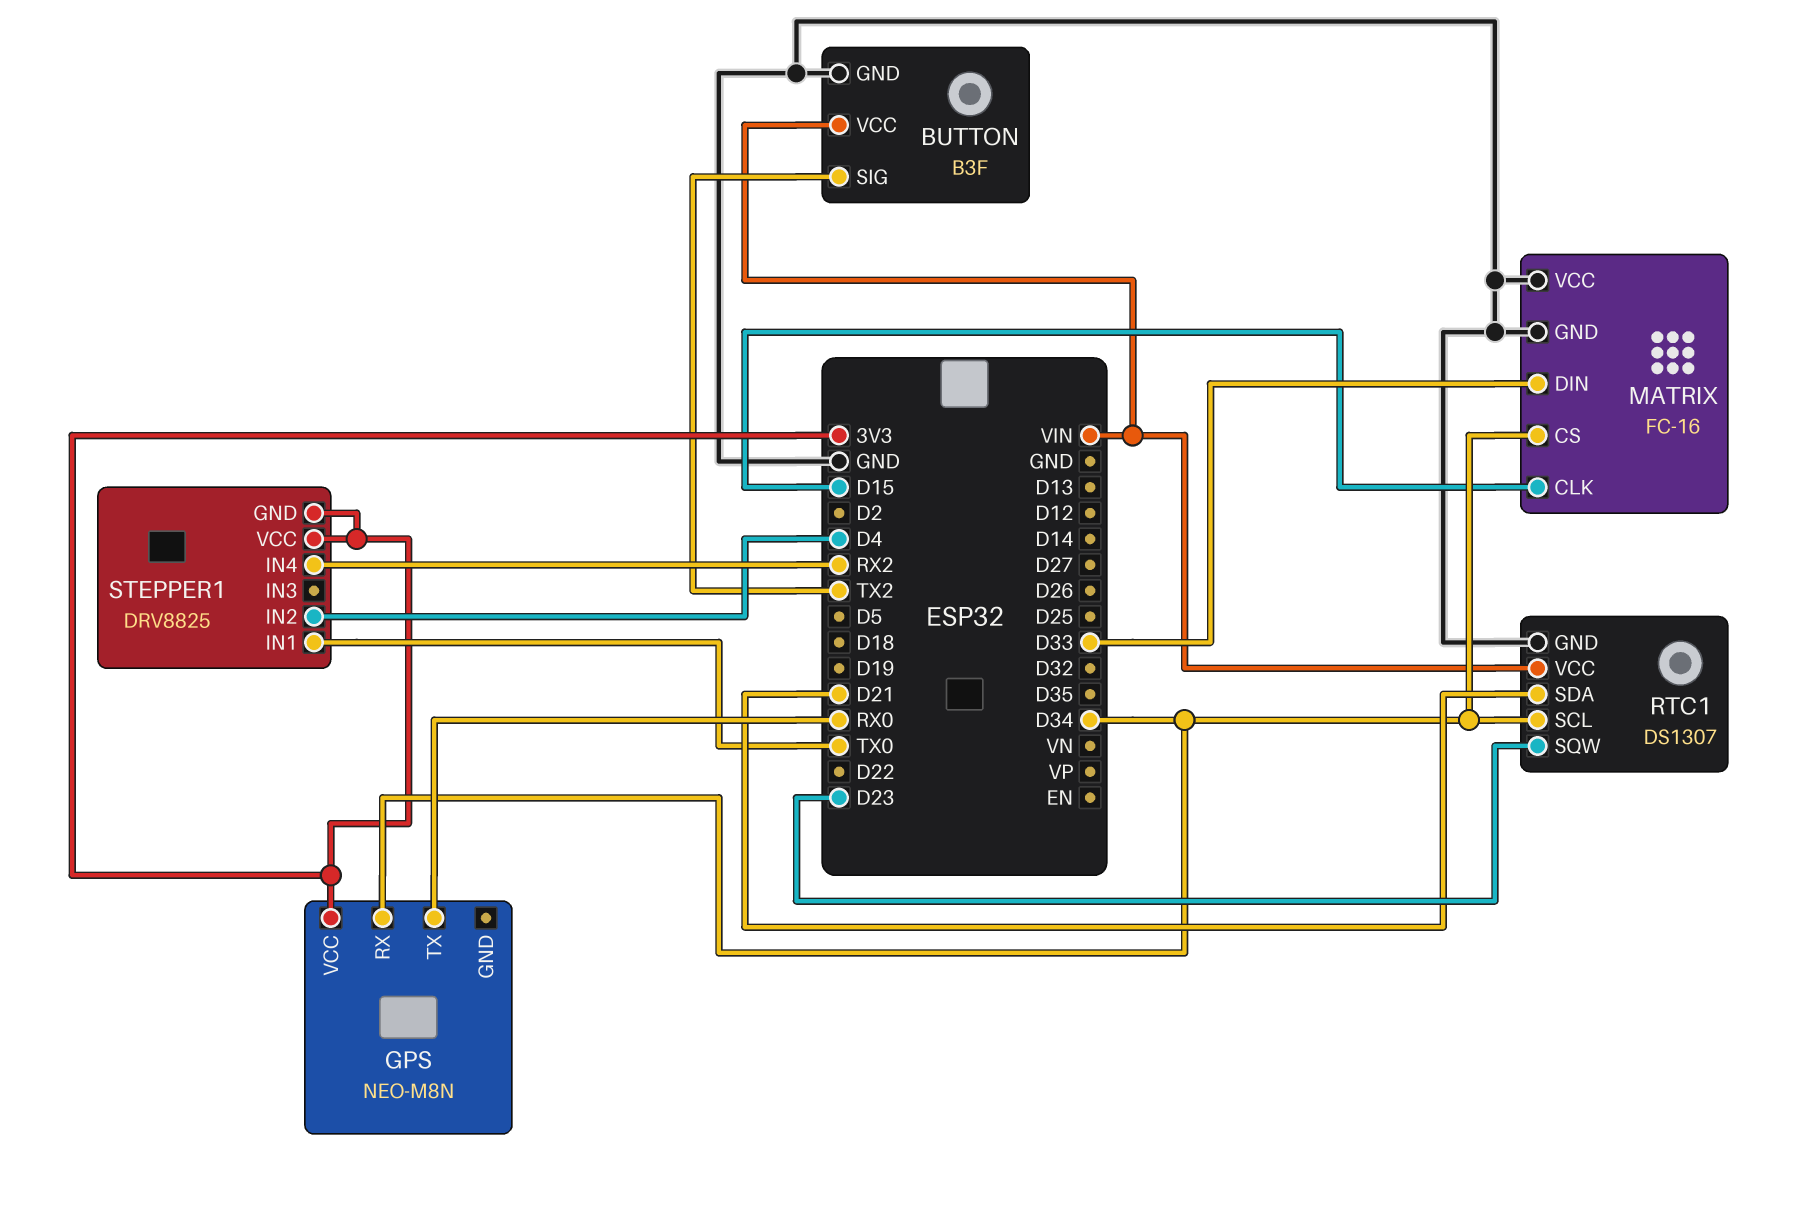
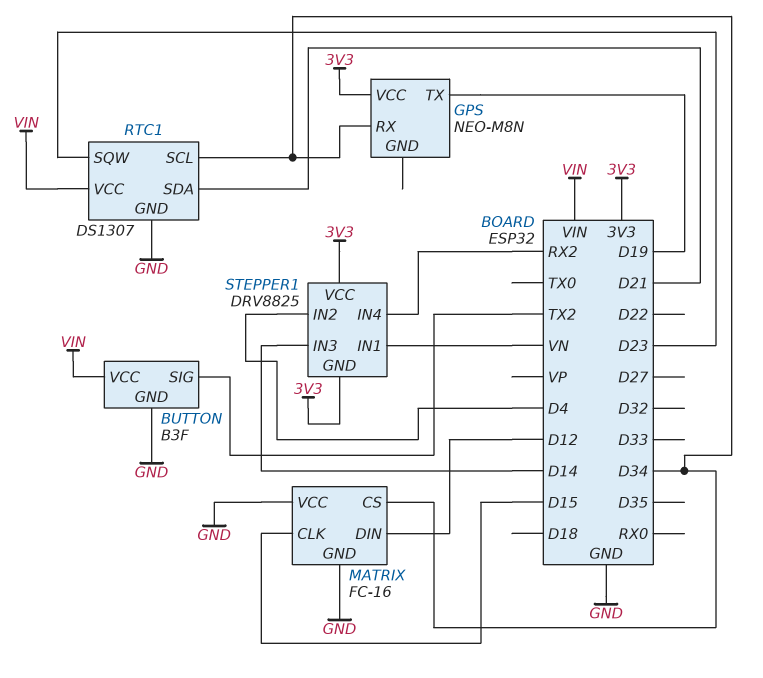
GPS pin TX: RX0 -> D19
MATRIX pin DIN: D33 -> D12
STEPPER1 pin IN1: TX0 -> VN
STEPPER1 pin IN3: none -> D14

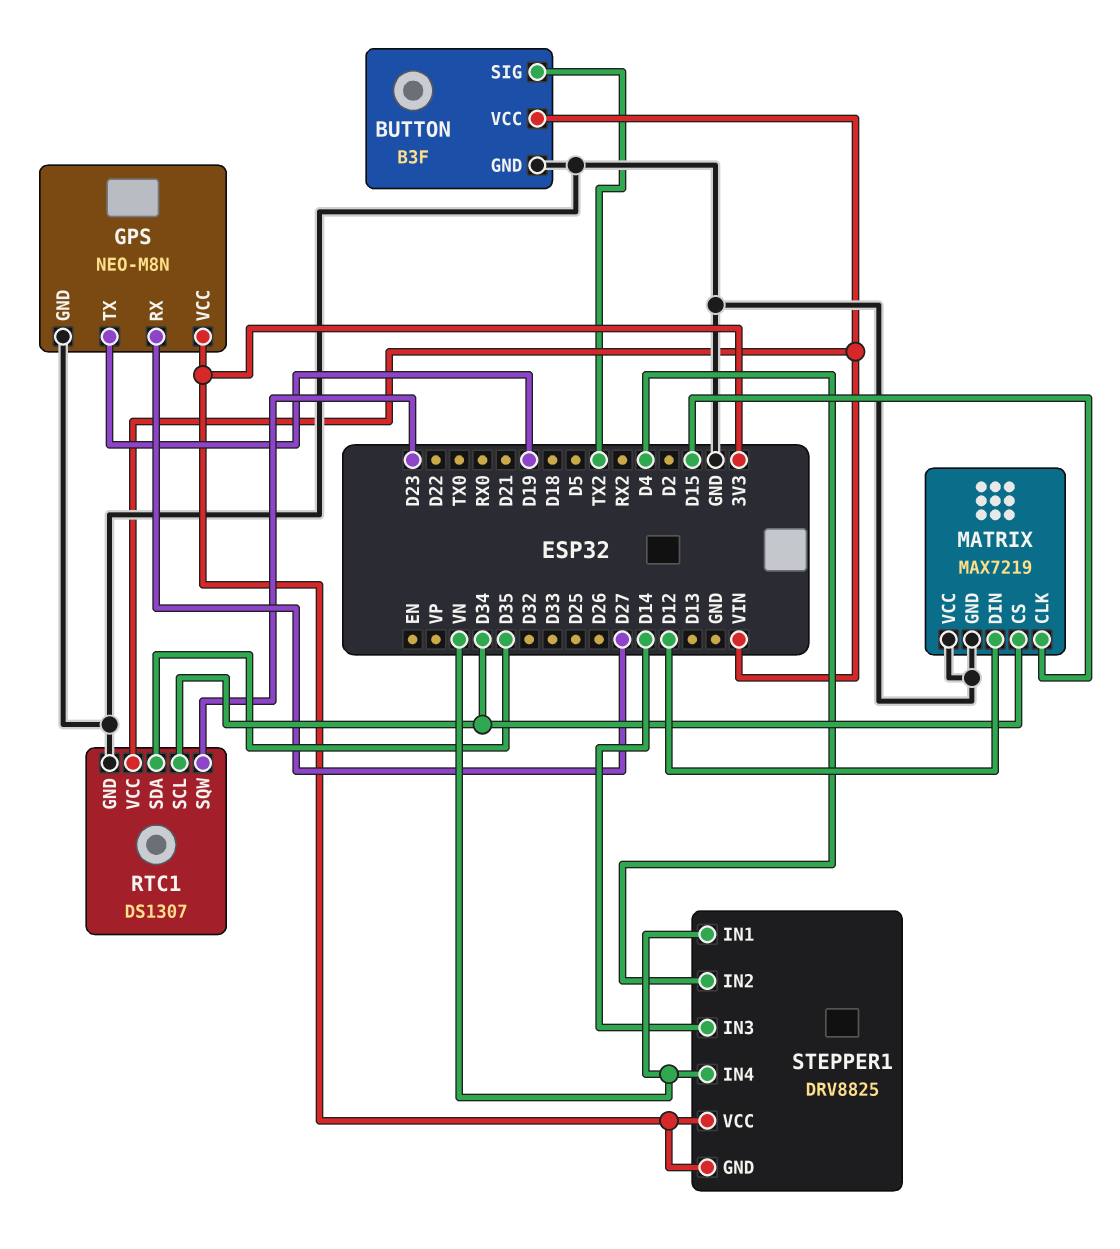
GPS pin GND: none -> GND
GPS pin RX: D34 -> D27
MATRIX: FC-16 -> MAX7219
RTC1 pin SDA: D21 -> D35
STEPPER1 pin IN4: RX2 -> VN

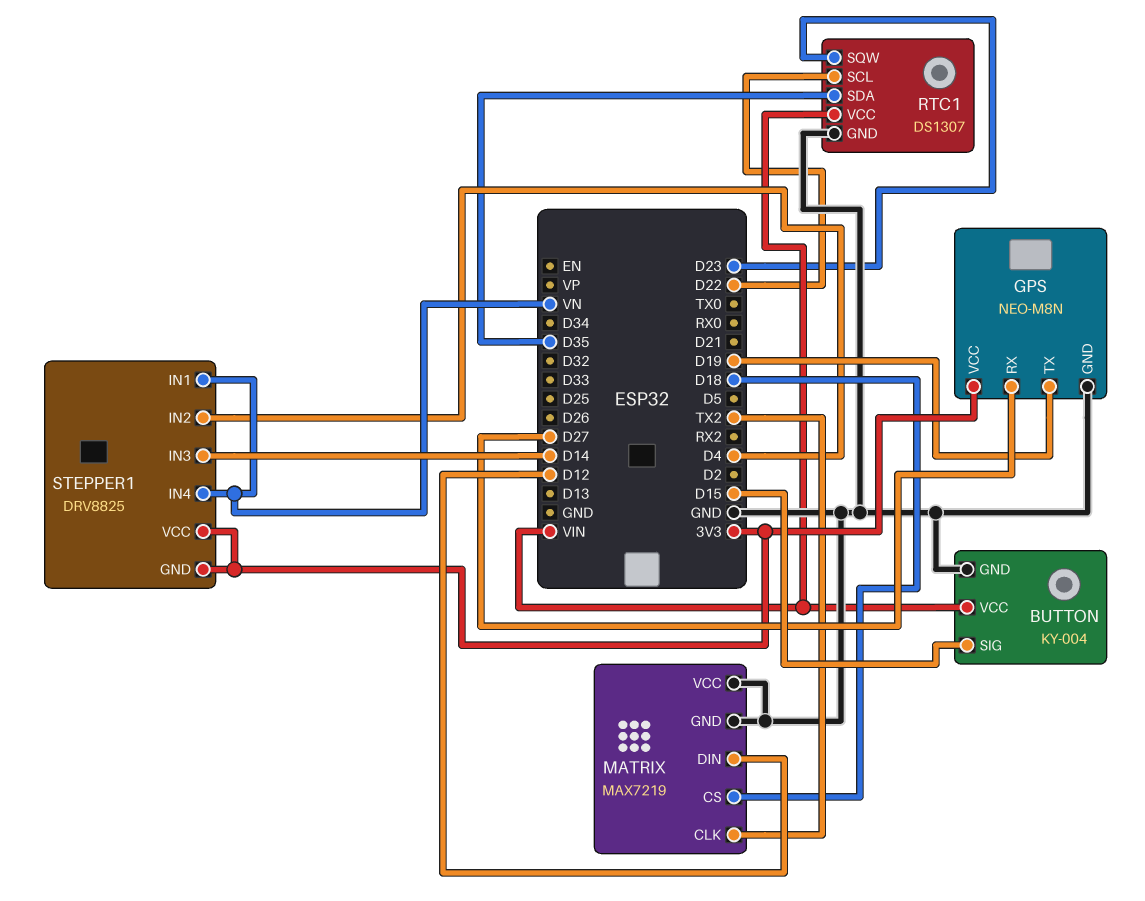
BUTTON: B3F -> KY-004
BUTTON pin SIG: TX2 -> D15
MATRIX pin CLK: D15 -> TX2
MATRIX pin CS: D34 -> D18
RTC1 pin SCL: D34 -> D22

